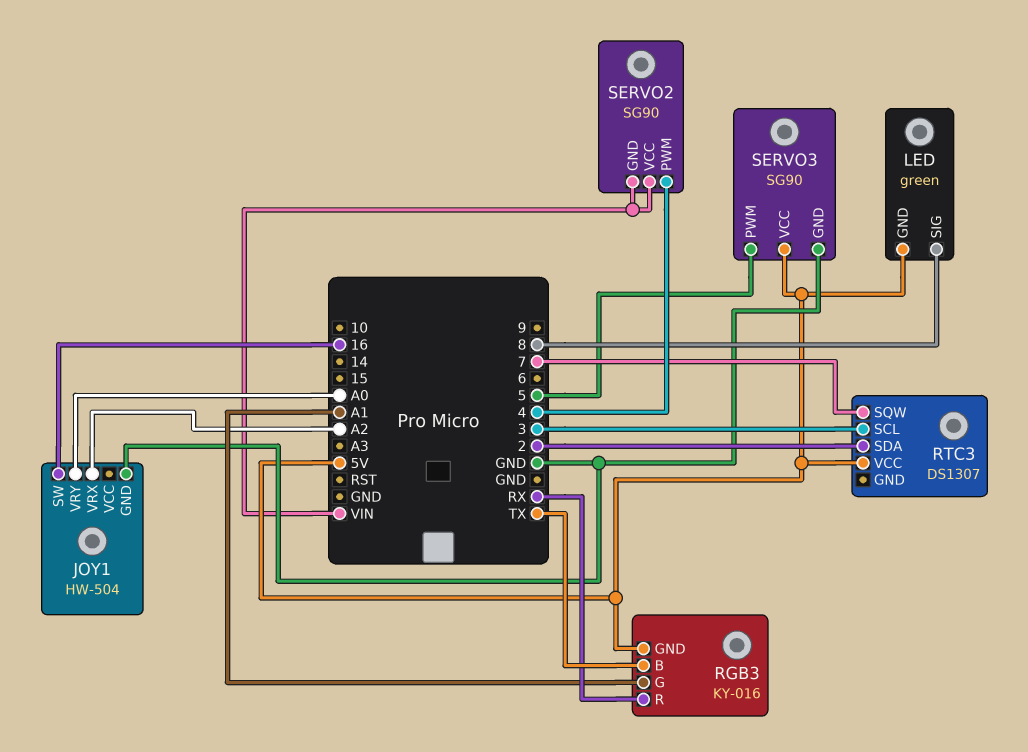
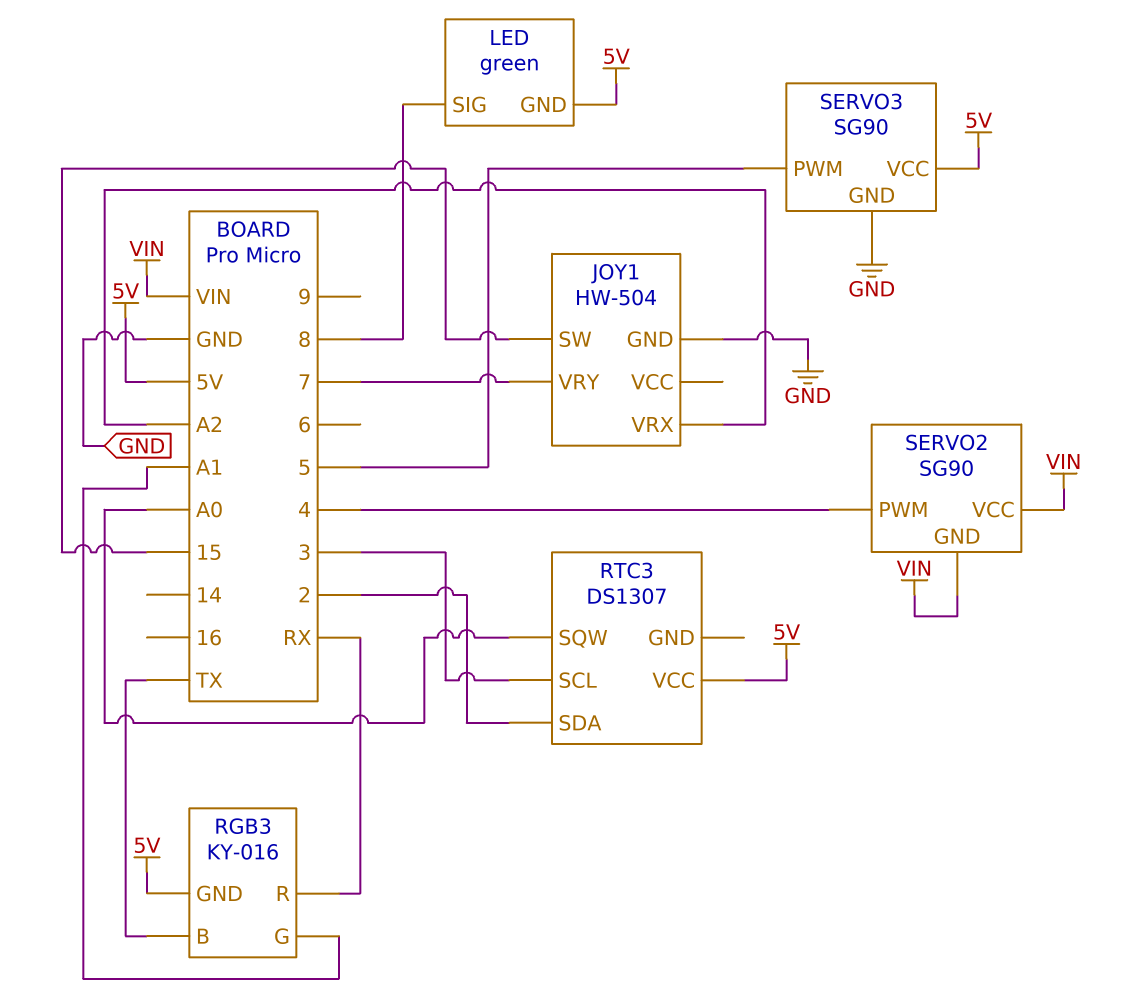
JOY1 pin SW: 16 -> 15
JOY1 pin VRY: A0 -> 7
RTC3 pin SQW: 7 -> A0

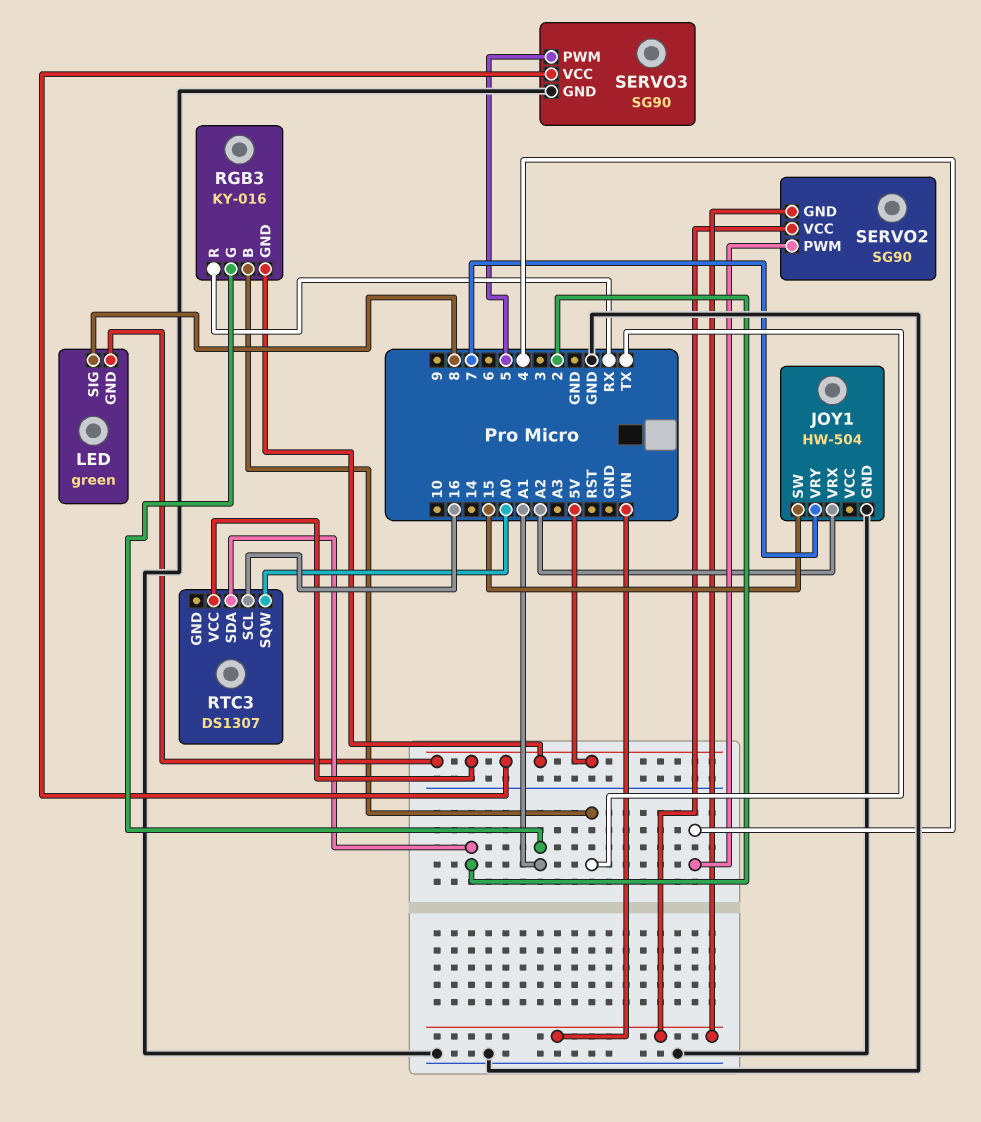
RTC3 pin SCL: 3 -> 16

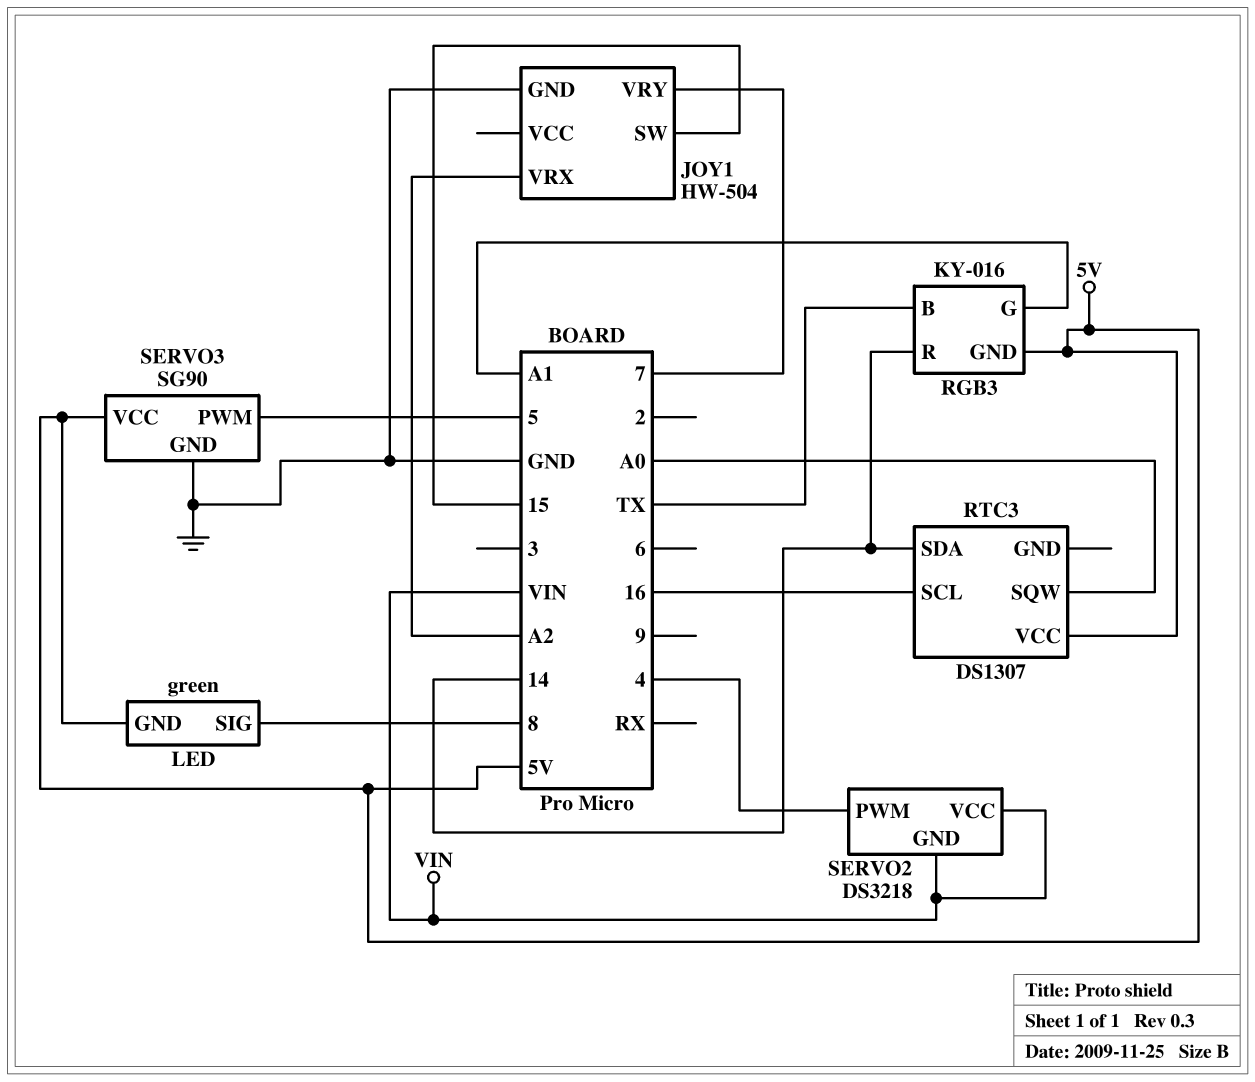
RGB3 pin R: RX -> 14
RTC3 pin SDA: 2 -> 14
SERVO2: SG90 -> DS3218

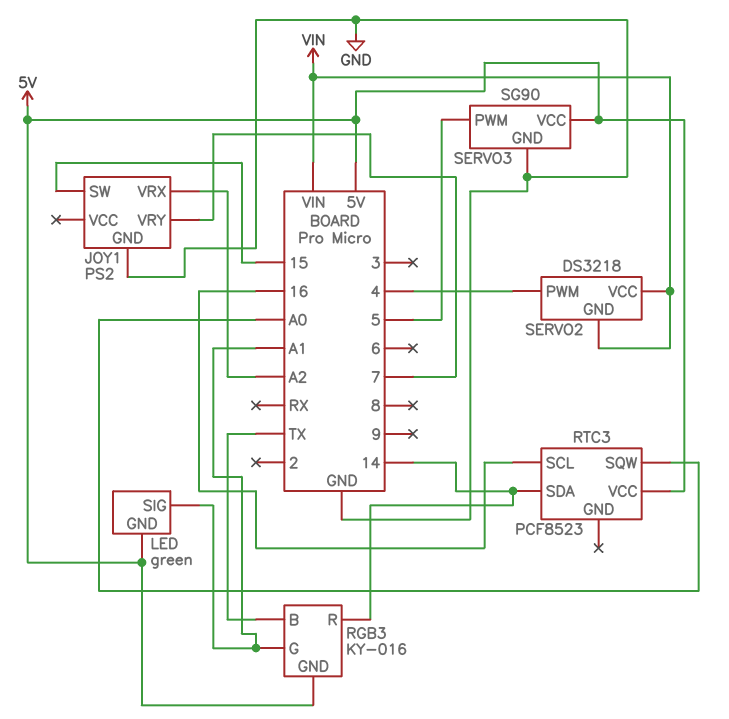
JOY1: HW-504 -> PS2
LED pin SIG: 8 -> A1
RTC3: DS1307 -> PCF8523

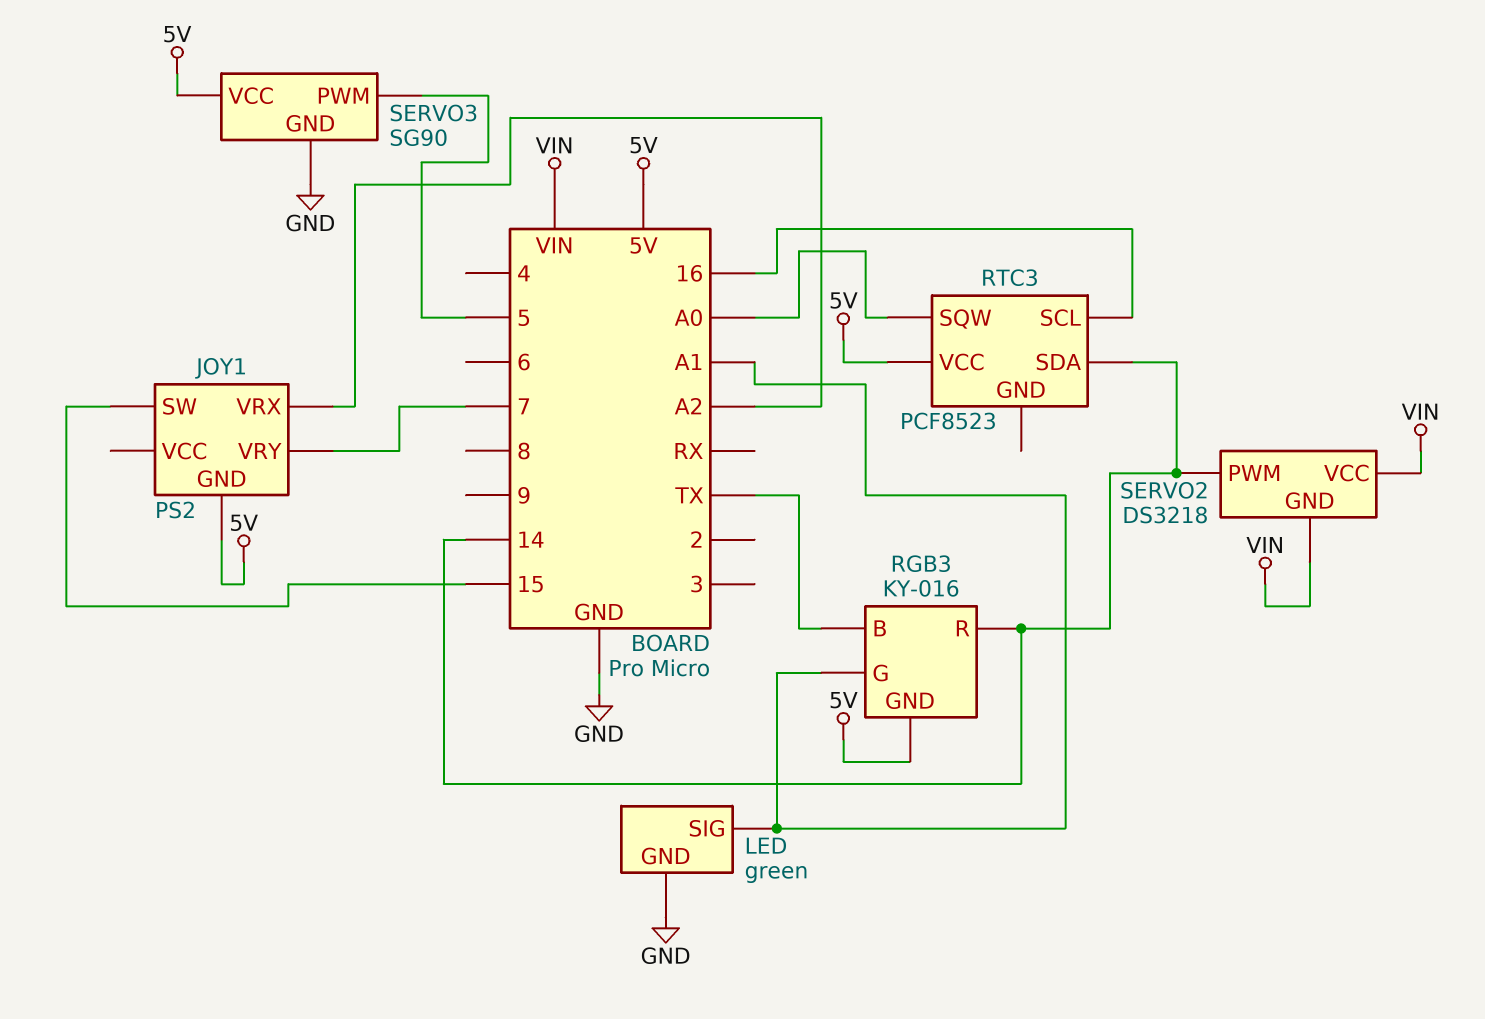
JOY1 pin GND: GND -> 5V
LED pin GND: 5V -> GND
SERVO2 pin PWM: 4 -> 14

